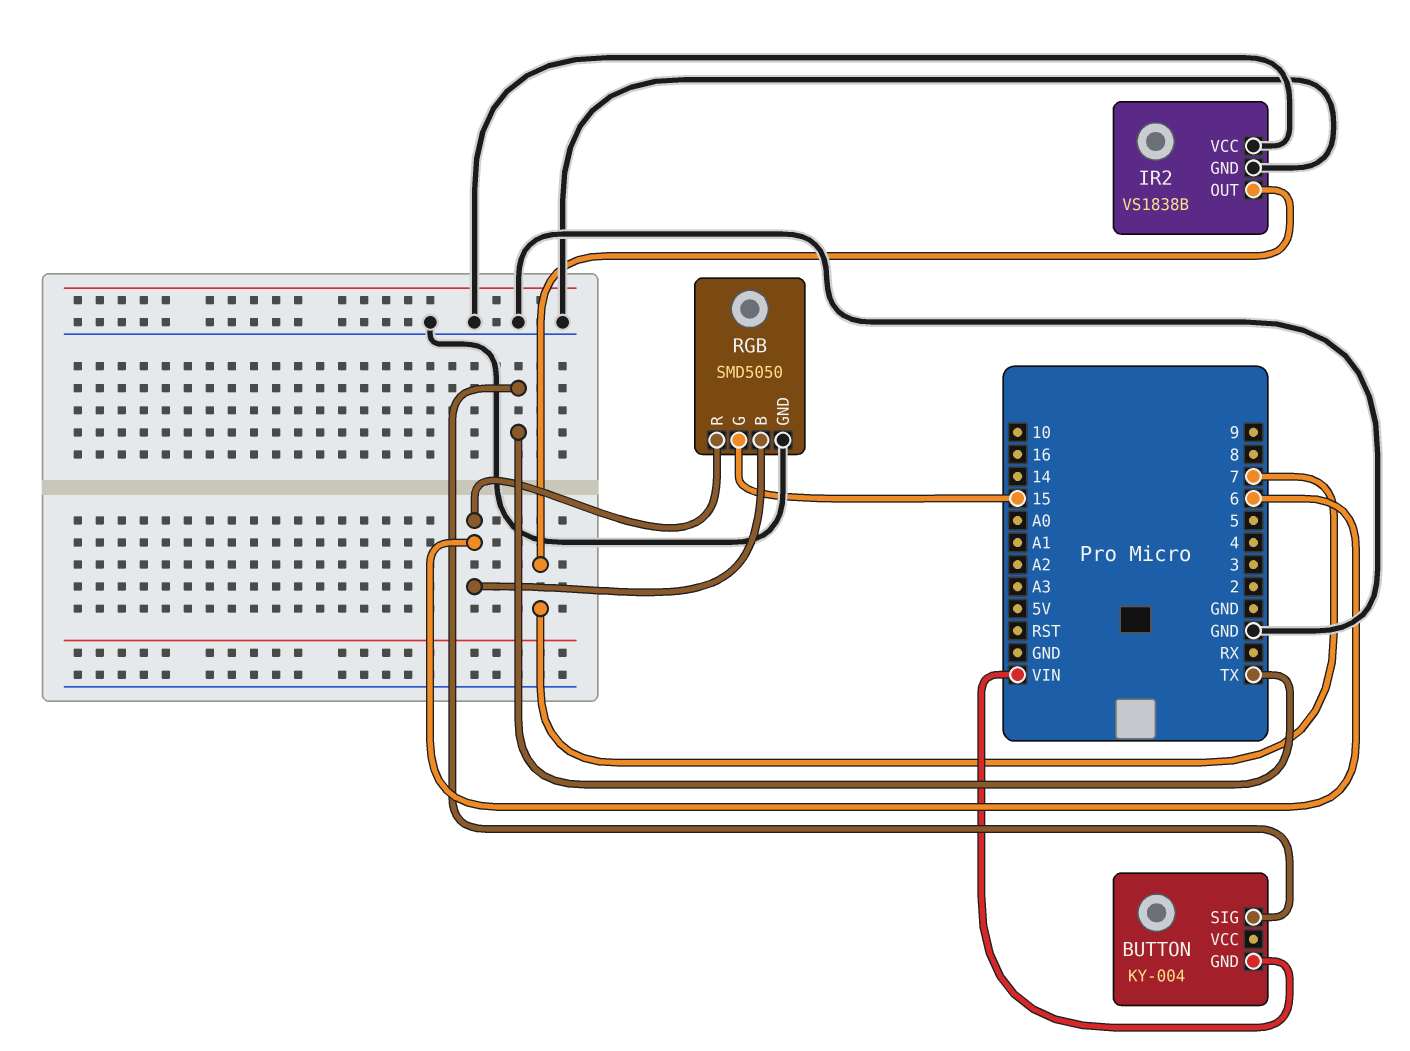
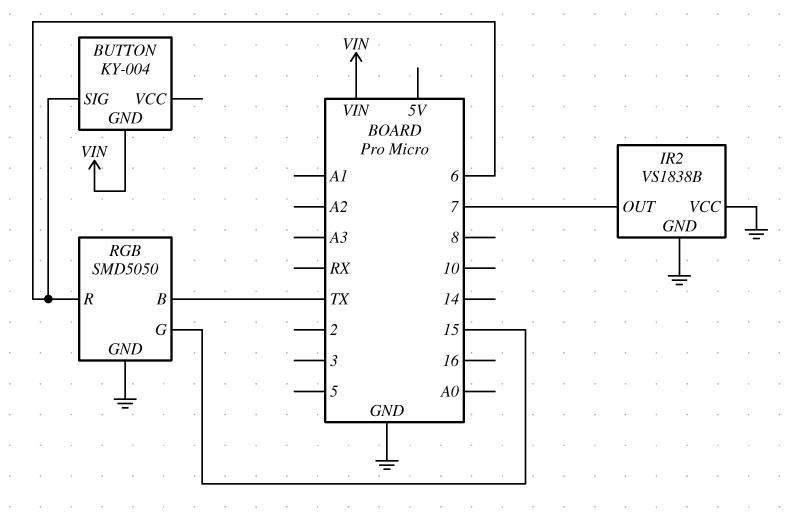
BUTTON pin SIG: TX -> 6
RGB pin B: 6 -> TX

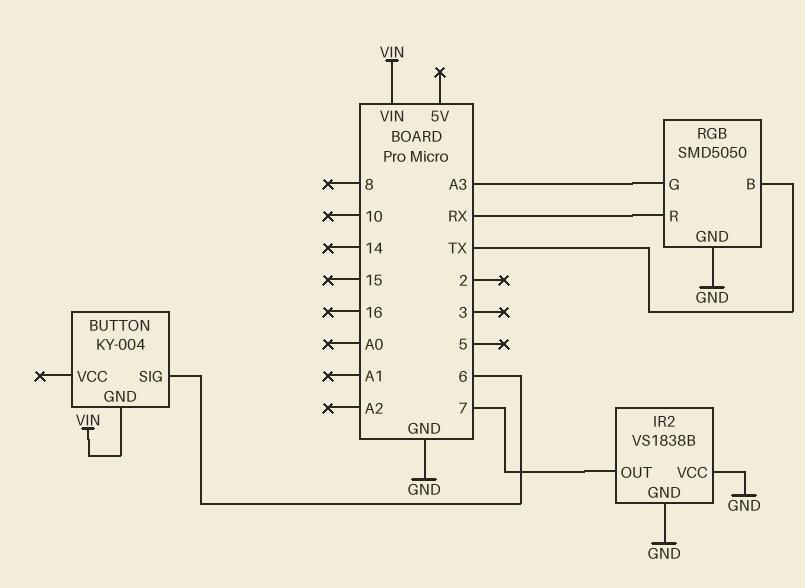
RGB pin G: 15 -> A3
RGB pin R: 6 -> RX

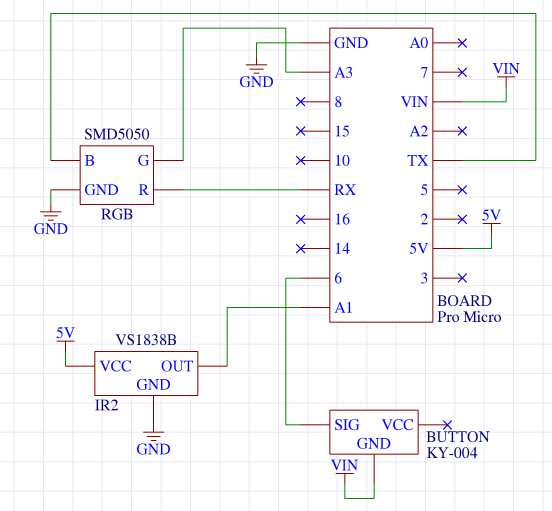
IR2 pin OUT: 7 -> A1
IR2 pin VCC: GND -> 5V

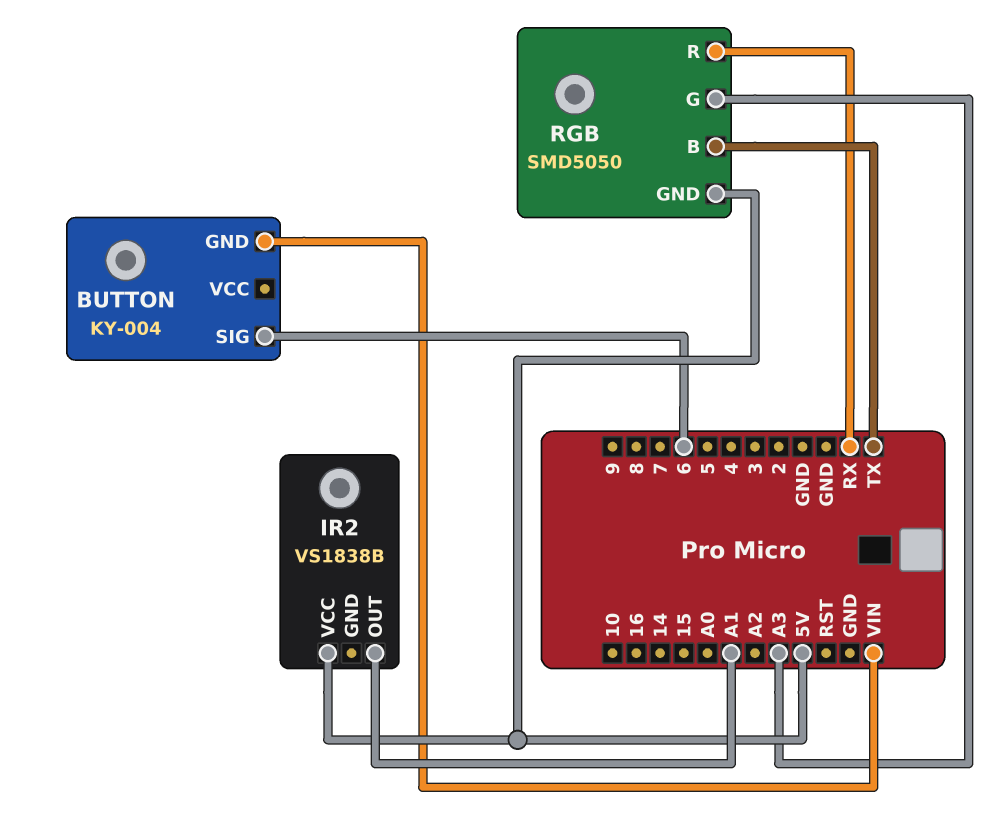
IR2 pin GND: GND -> none
RGB pin GND: GND -> 5V

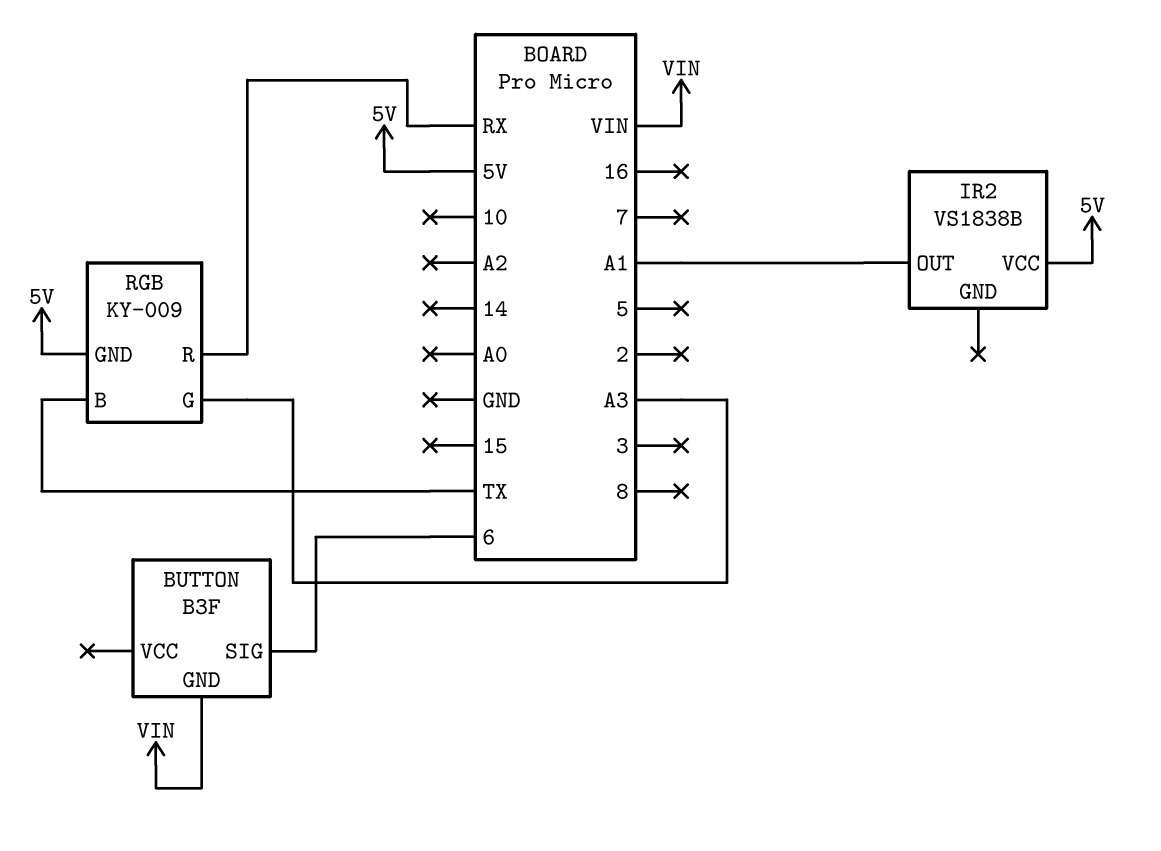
BUTTON: KY-004 -> B3F
RGB: SMD5050 -> KY-009

